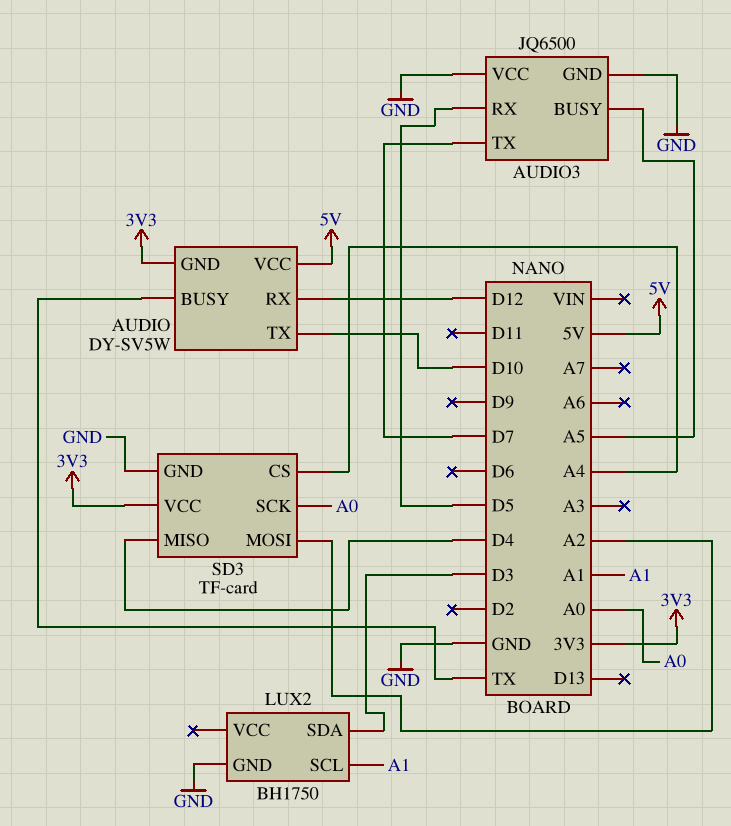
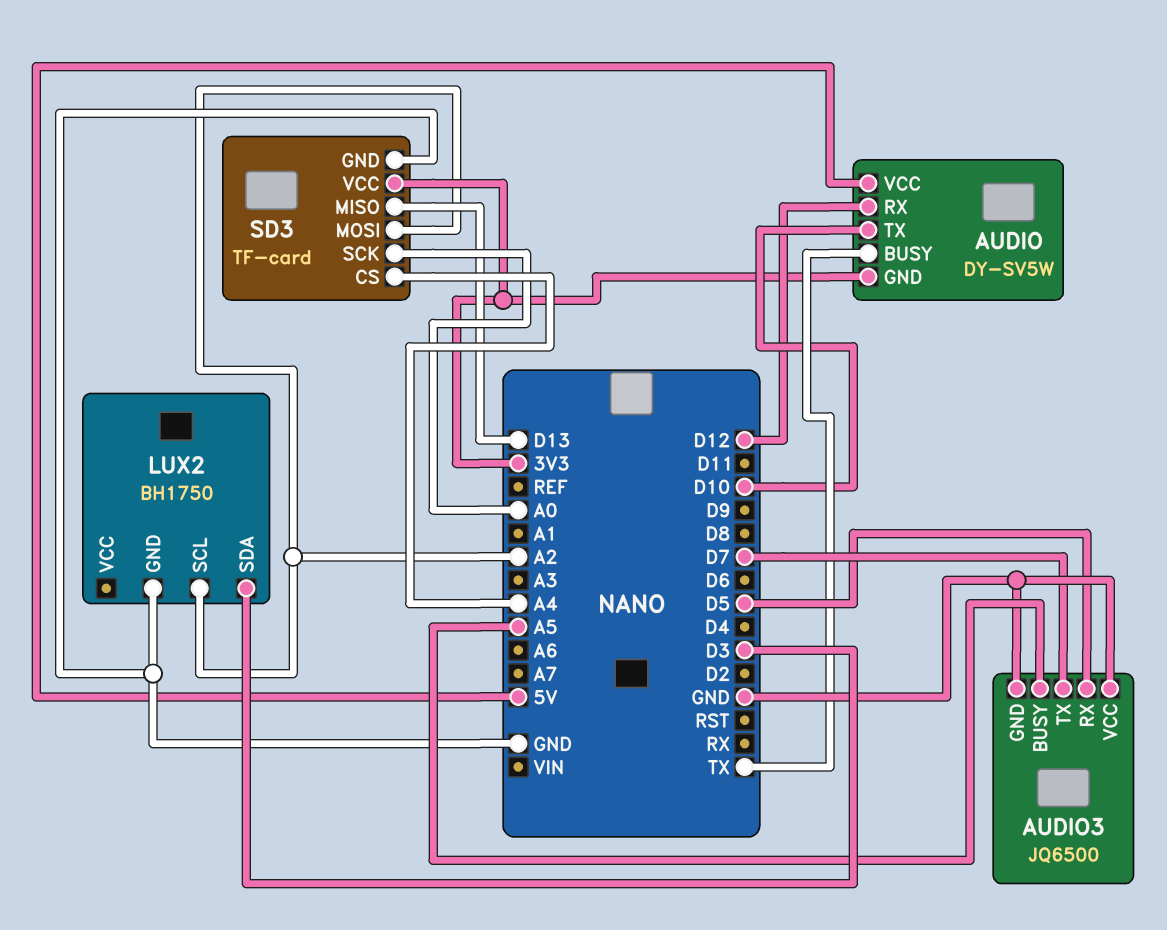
LUX2 pin SCL: A1 -> A2
SD3 pin MISO: D4 -> D13

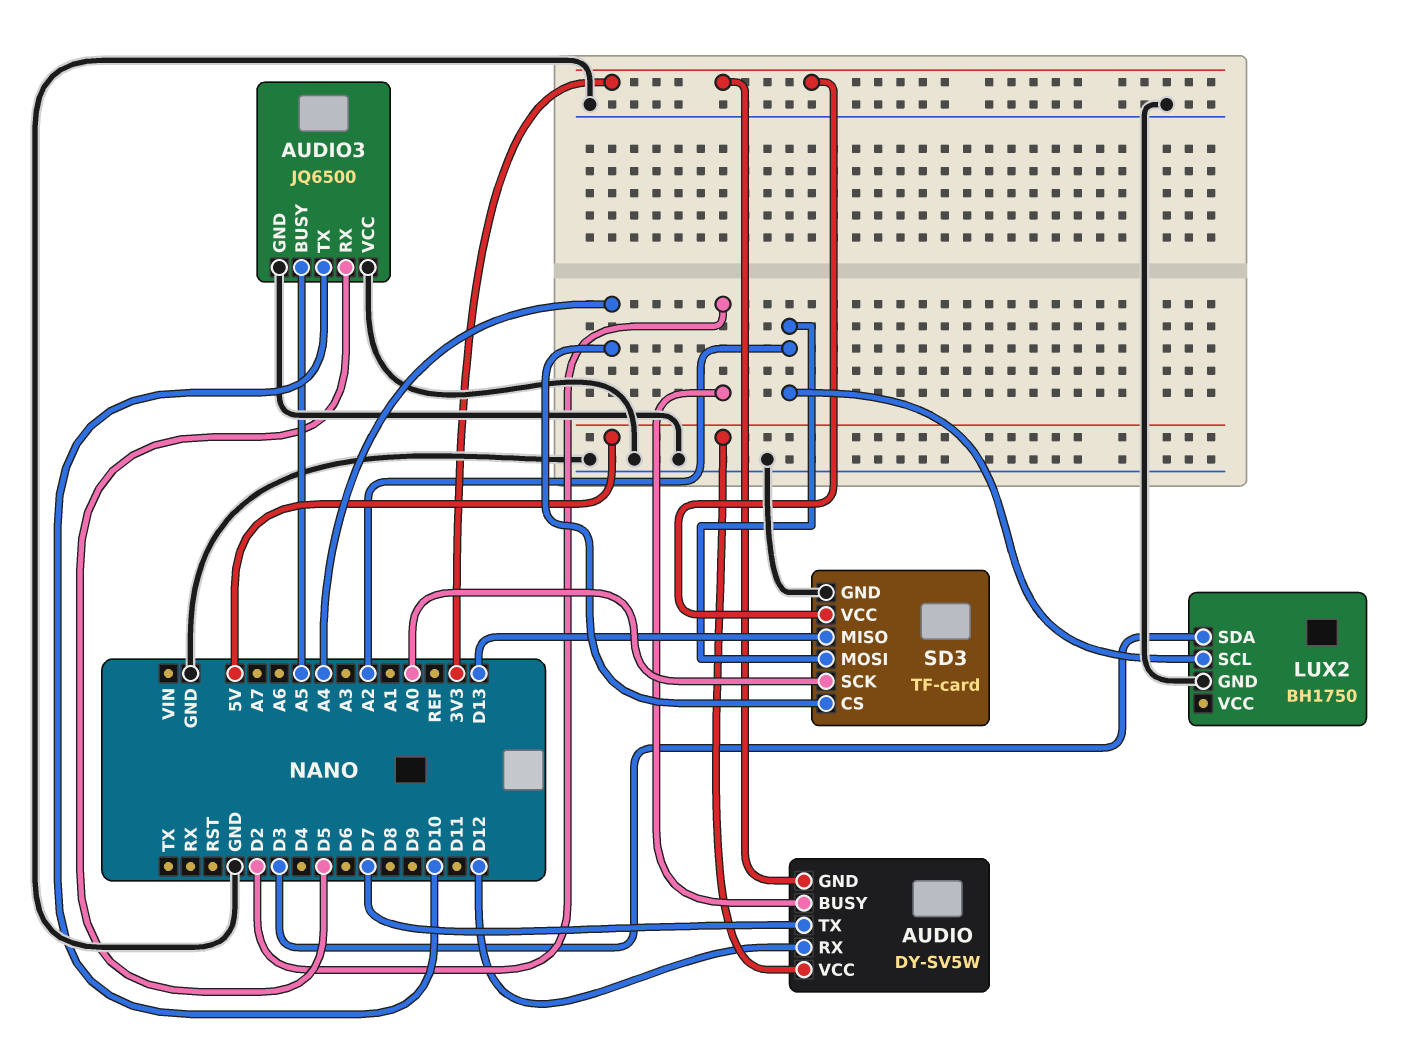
AUDIO pin BUSY: TX -> D2
AUDIO pin TX: D10 -> D7
AUDIO3 pin TX: D7 -> D10

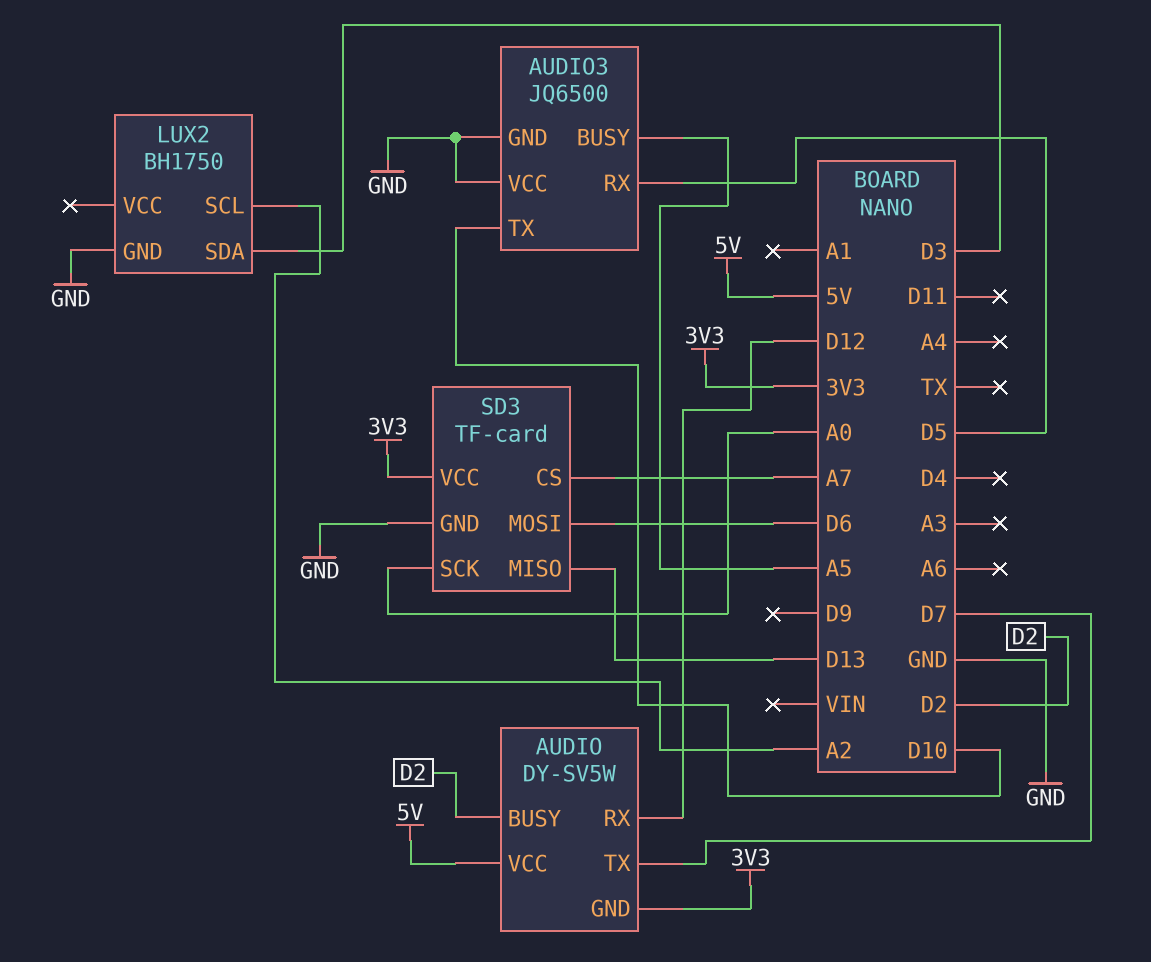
SD3 pin CS: A4 -> A7
SD3 pin MOSI: A2 -> D6

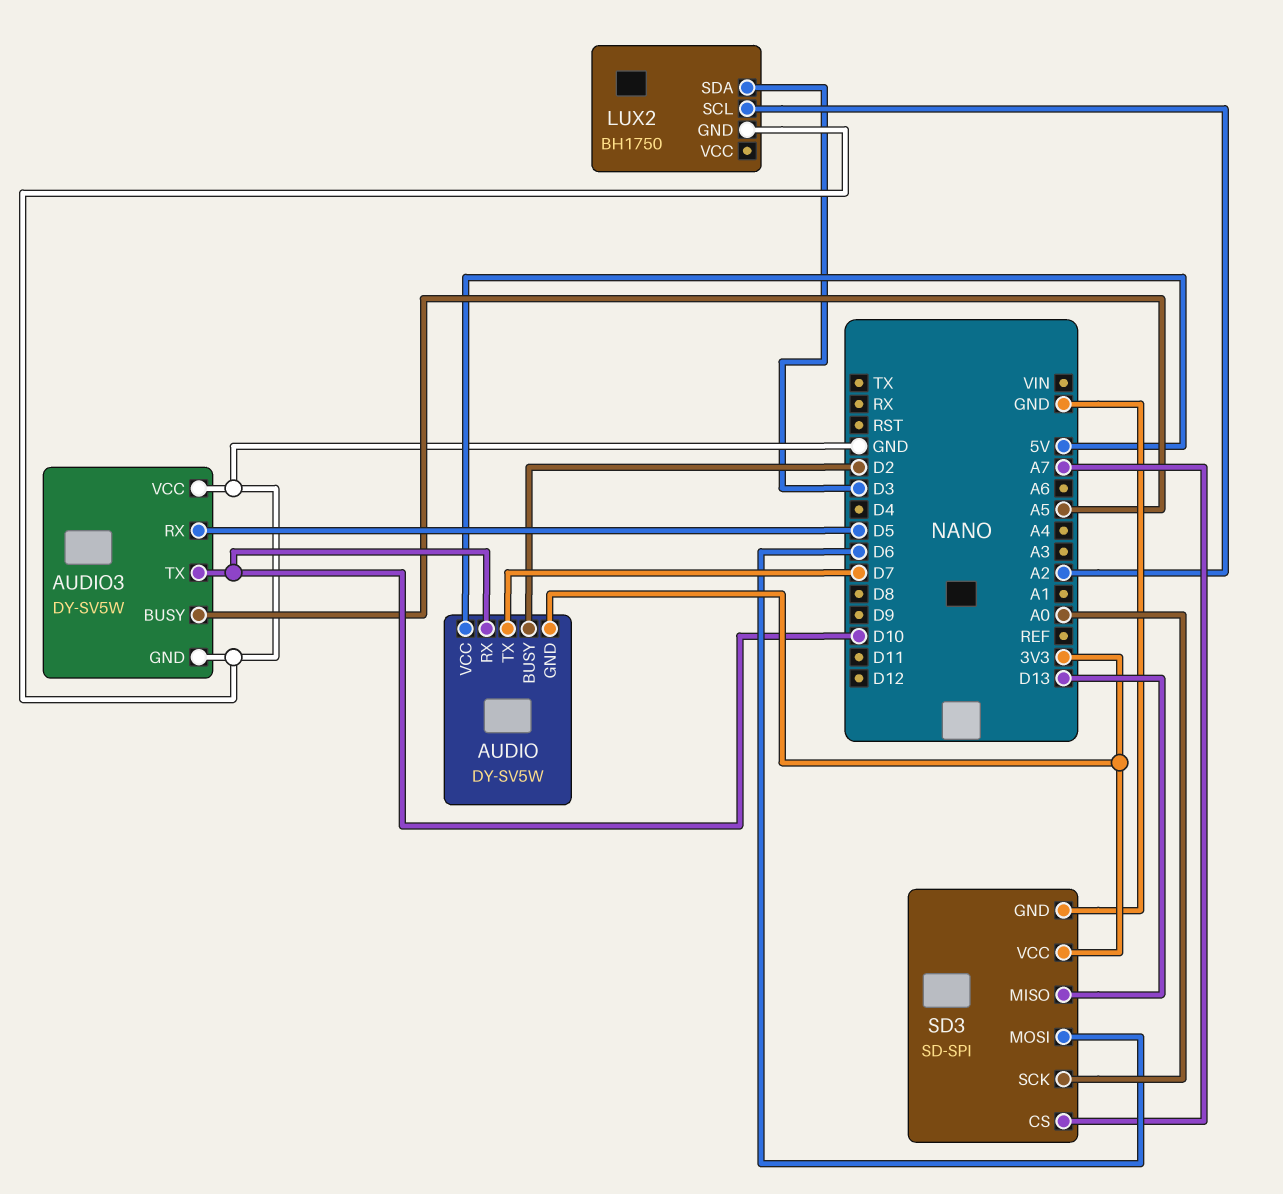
AUDIO pin RX: D12 -> D10
AUDIO3: JQ6500 -> DY-SV5W
SD3: TF-card -> SD-SPI

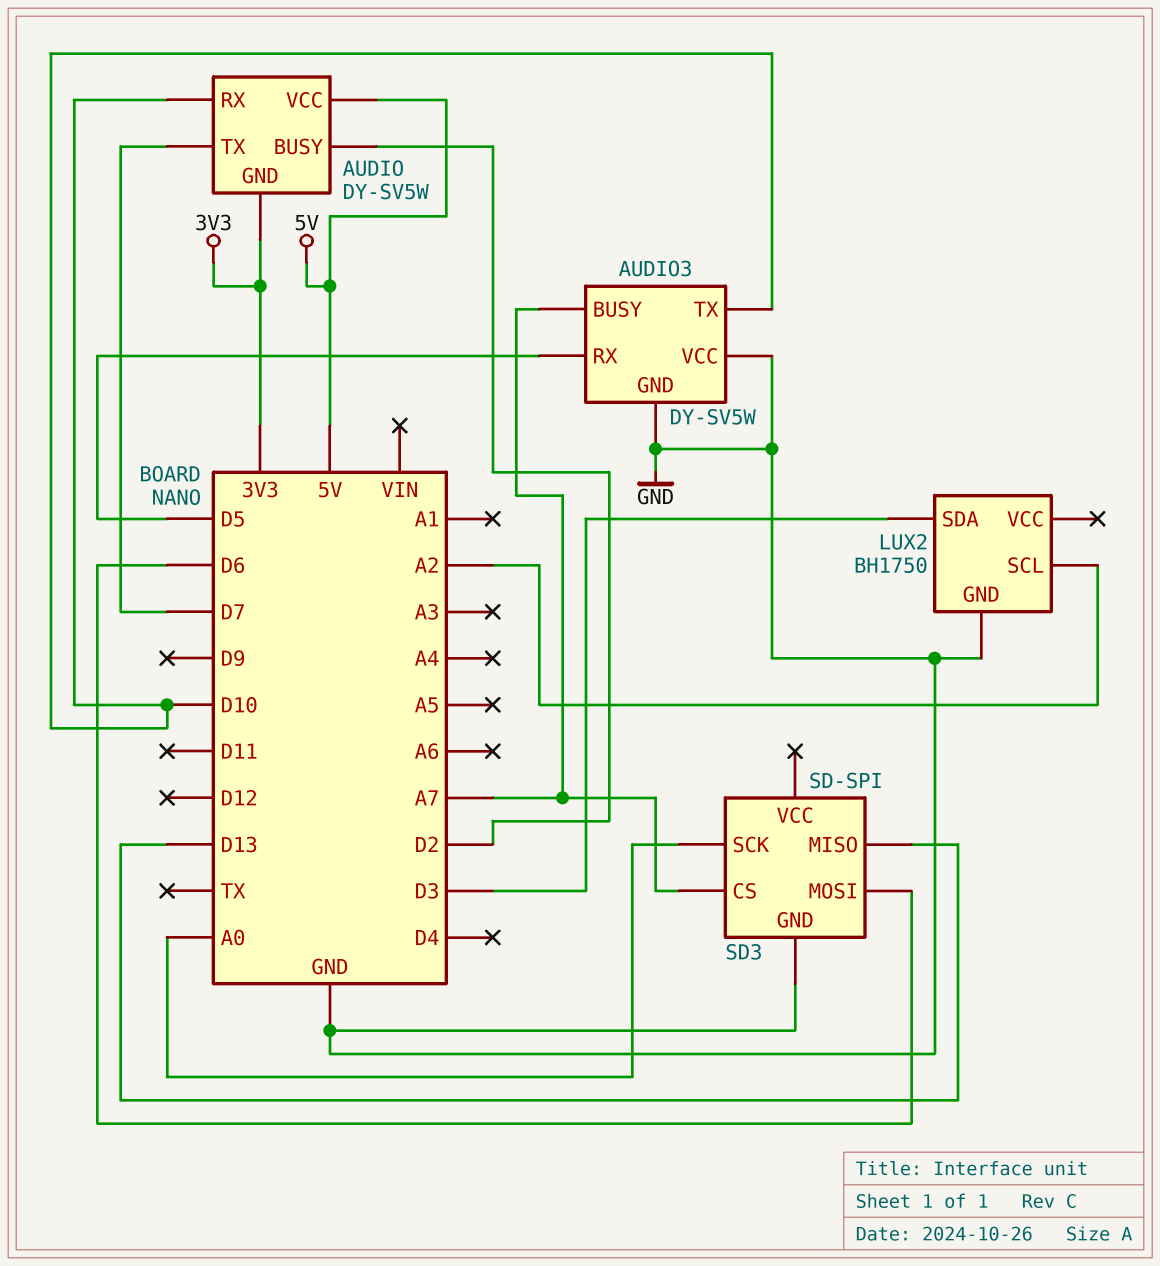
AUDIO3 pin BUSY: A5 -> A7
SD3 pin VCC: 3V3 -> none

